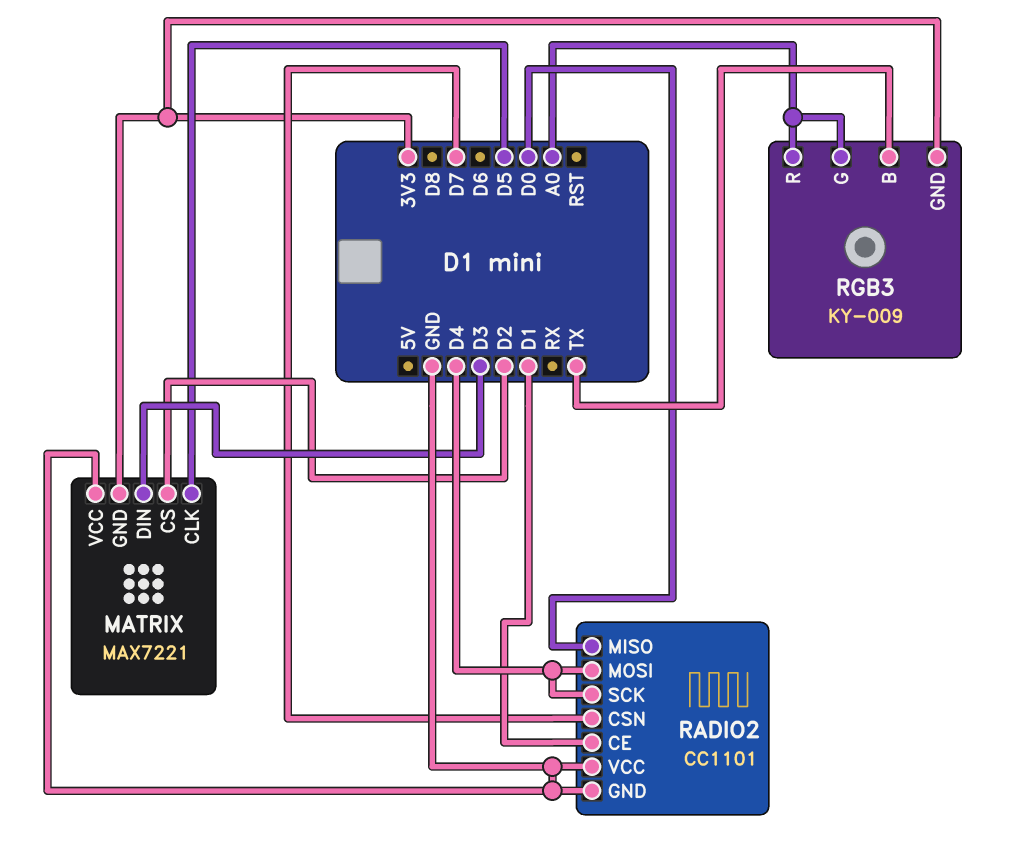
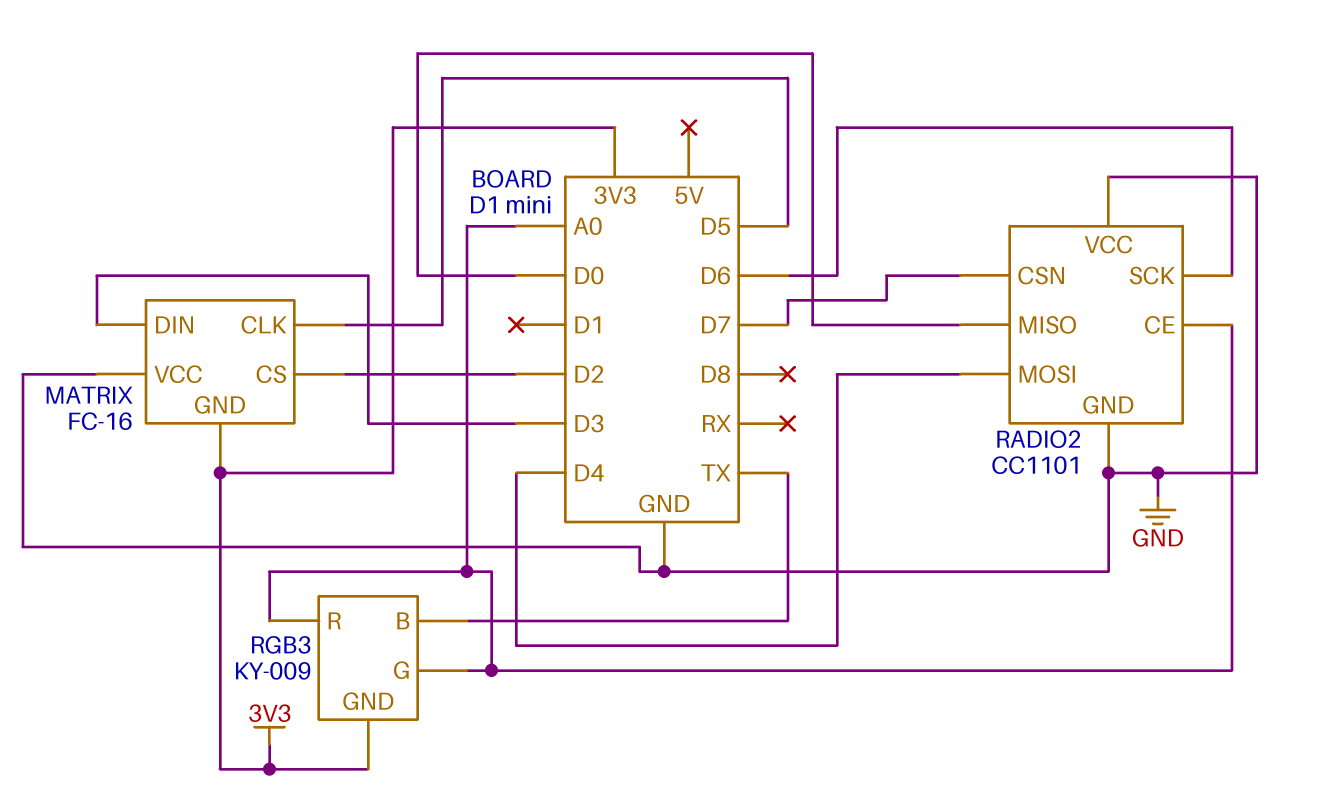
MATRIX: MAX7221 -> FC-16
RADIO2 pin CE: D1 -> A0
RADIO2 pin SCK: D4 -> D6

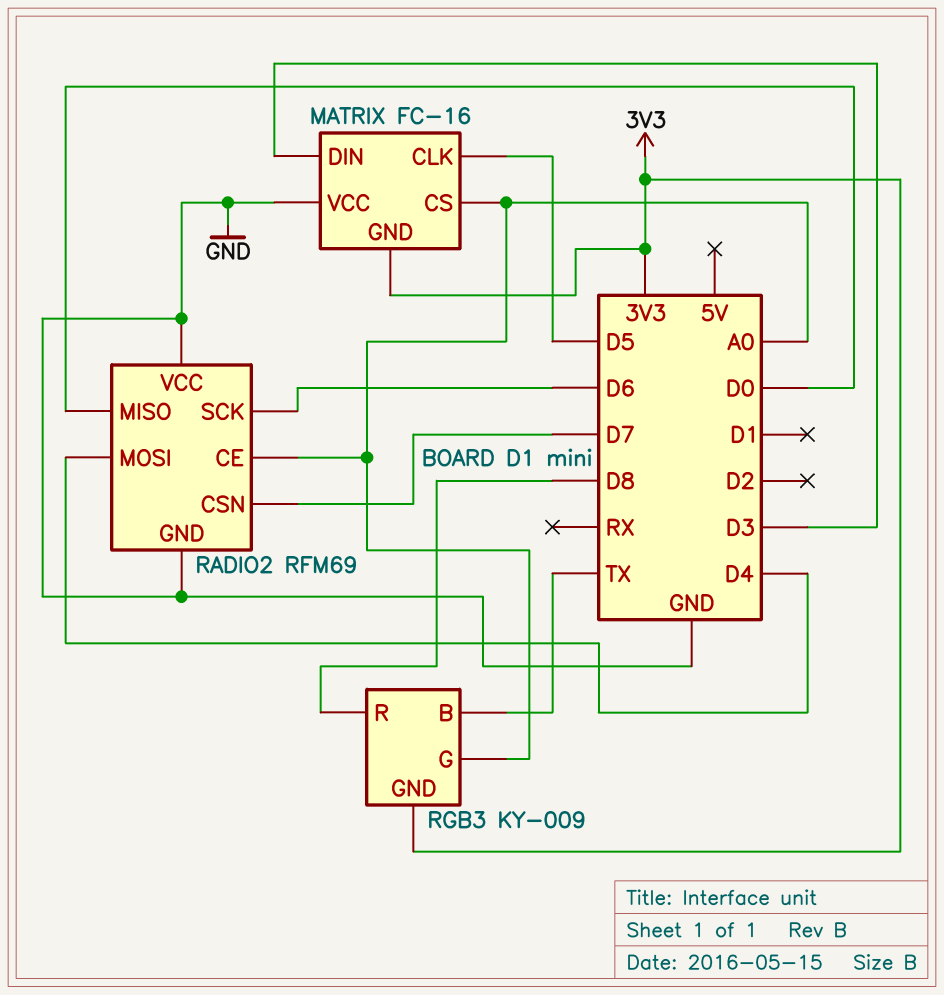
MATRIX pin CS: D2 -> A0
RADIO2: CC1101 -> RFM69
RGB3 pin R: A0 -> D8

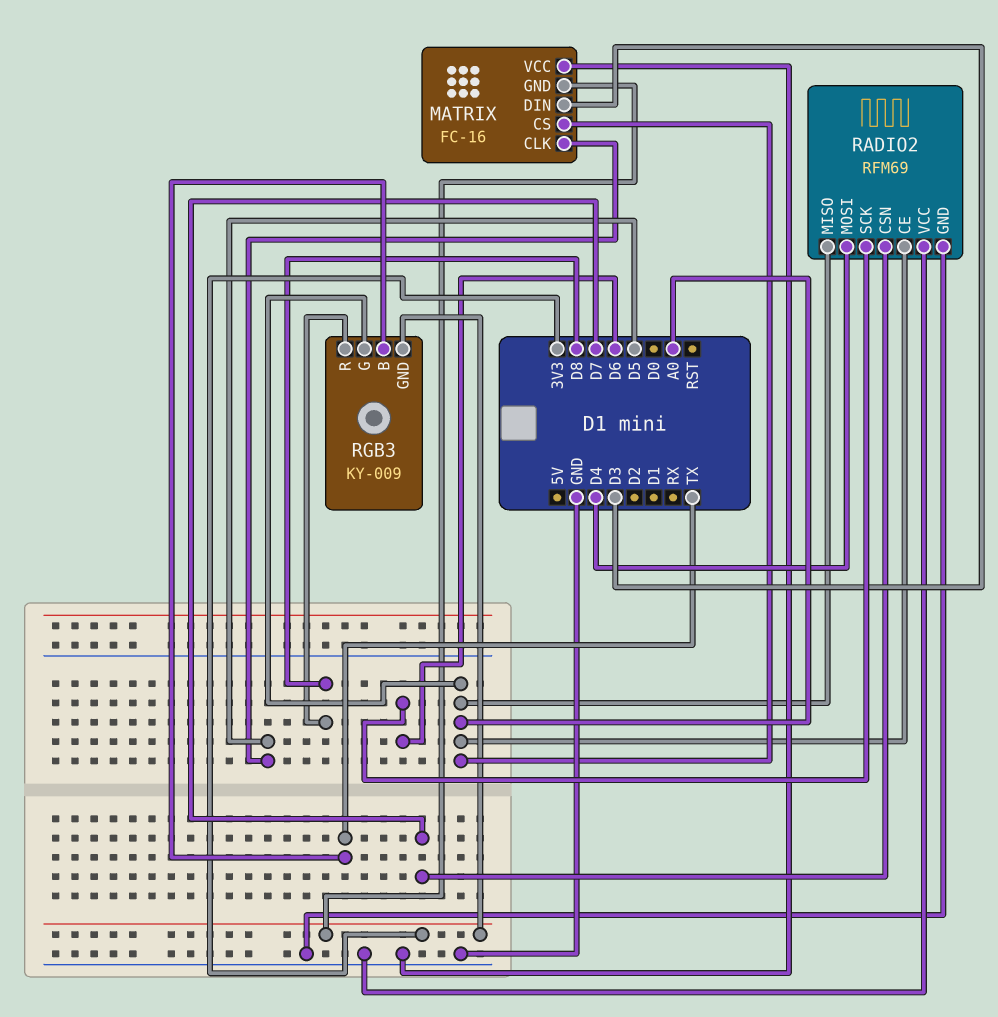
RADIO2 pin MISO: D0 -> A0

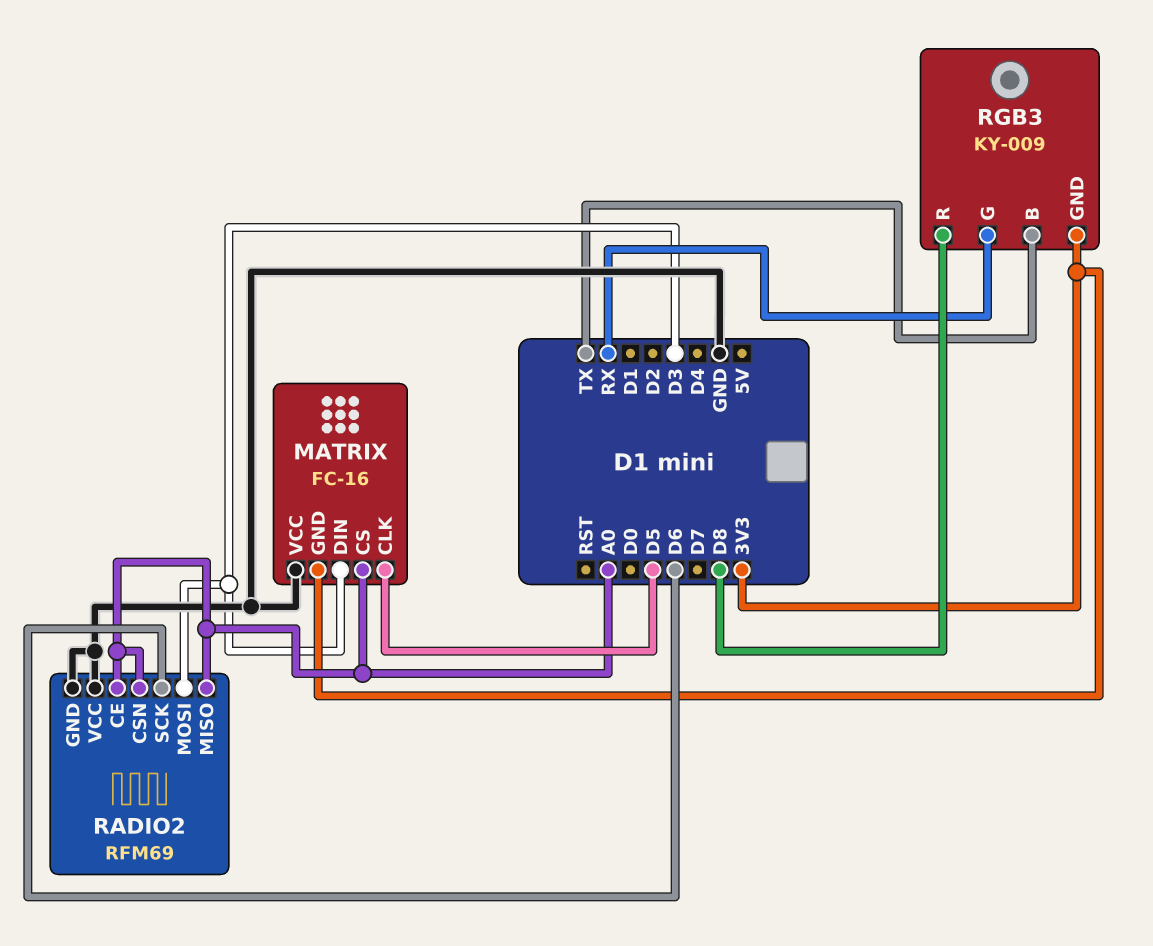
RADIO2 pin CSN: D7 -> A0
RADIO2 pin MOSI: D4 -> D3
RGB3 pin G: A0 -> RX

